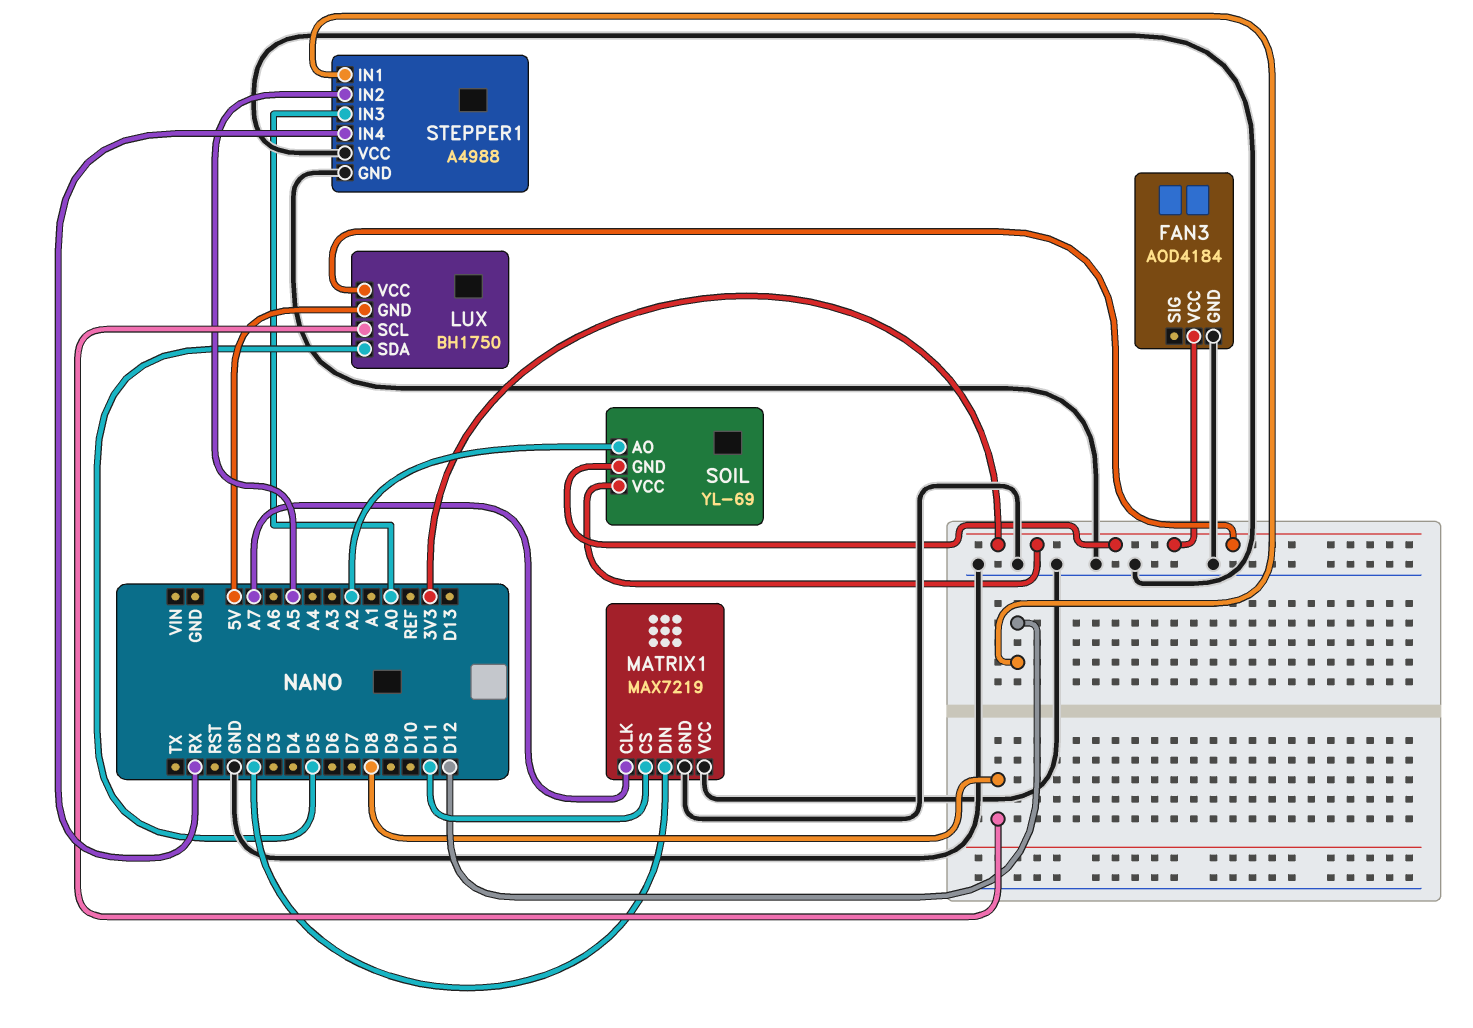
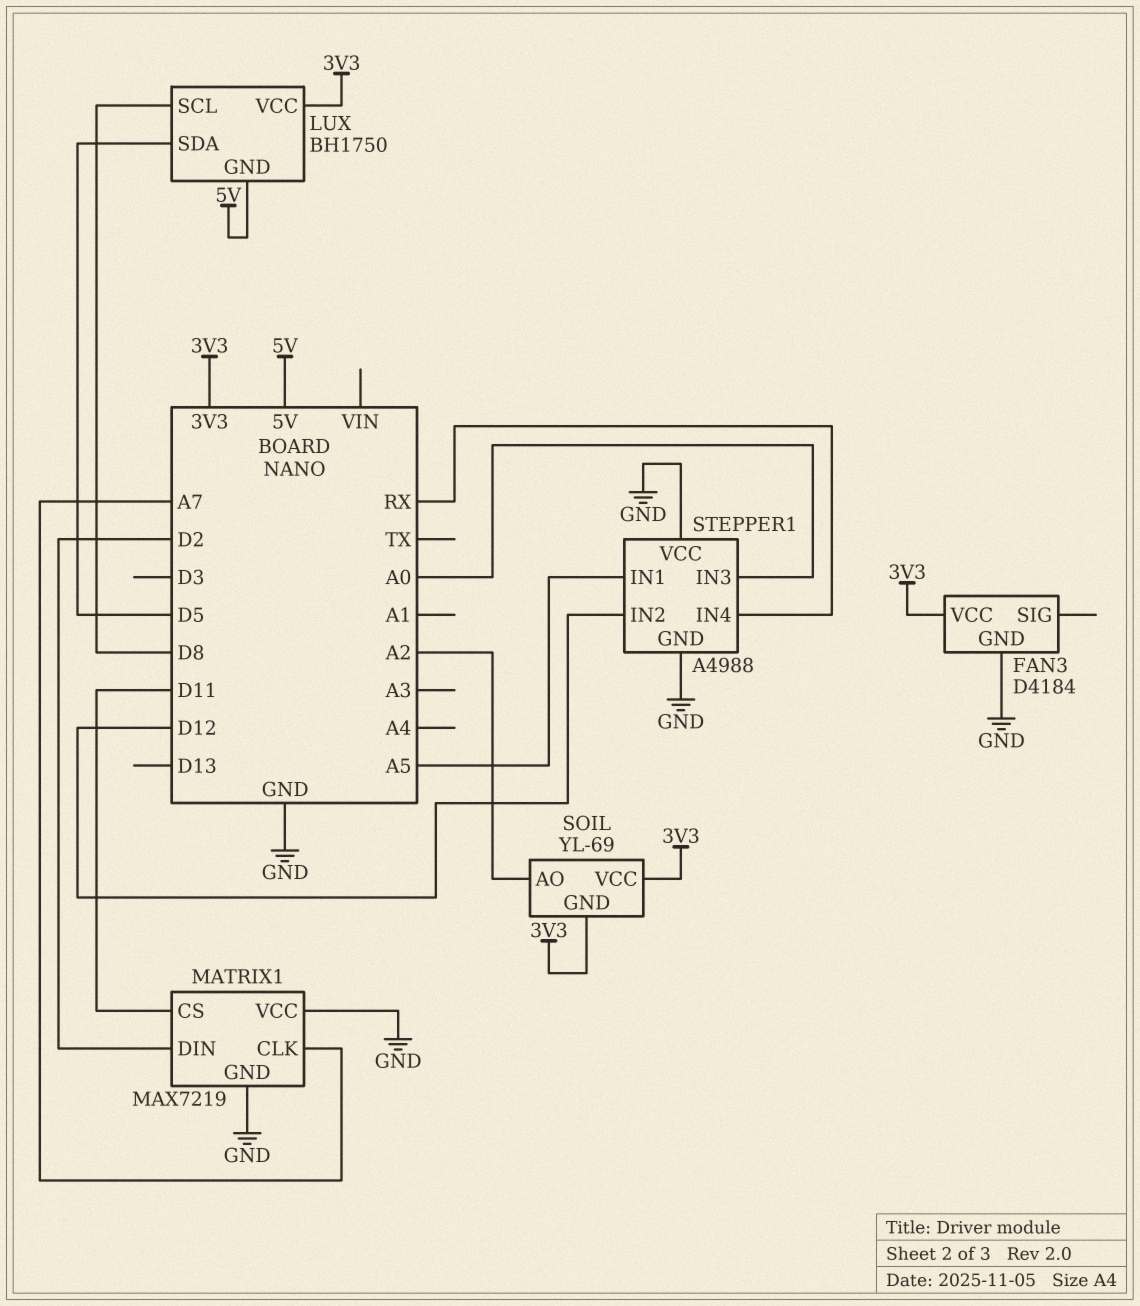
FAN3: AOD4184 -> D4184
STEPPER1 pin IN1: D12 -> A5
STEPPER1 pin IN2: A5 -> D12

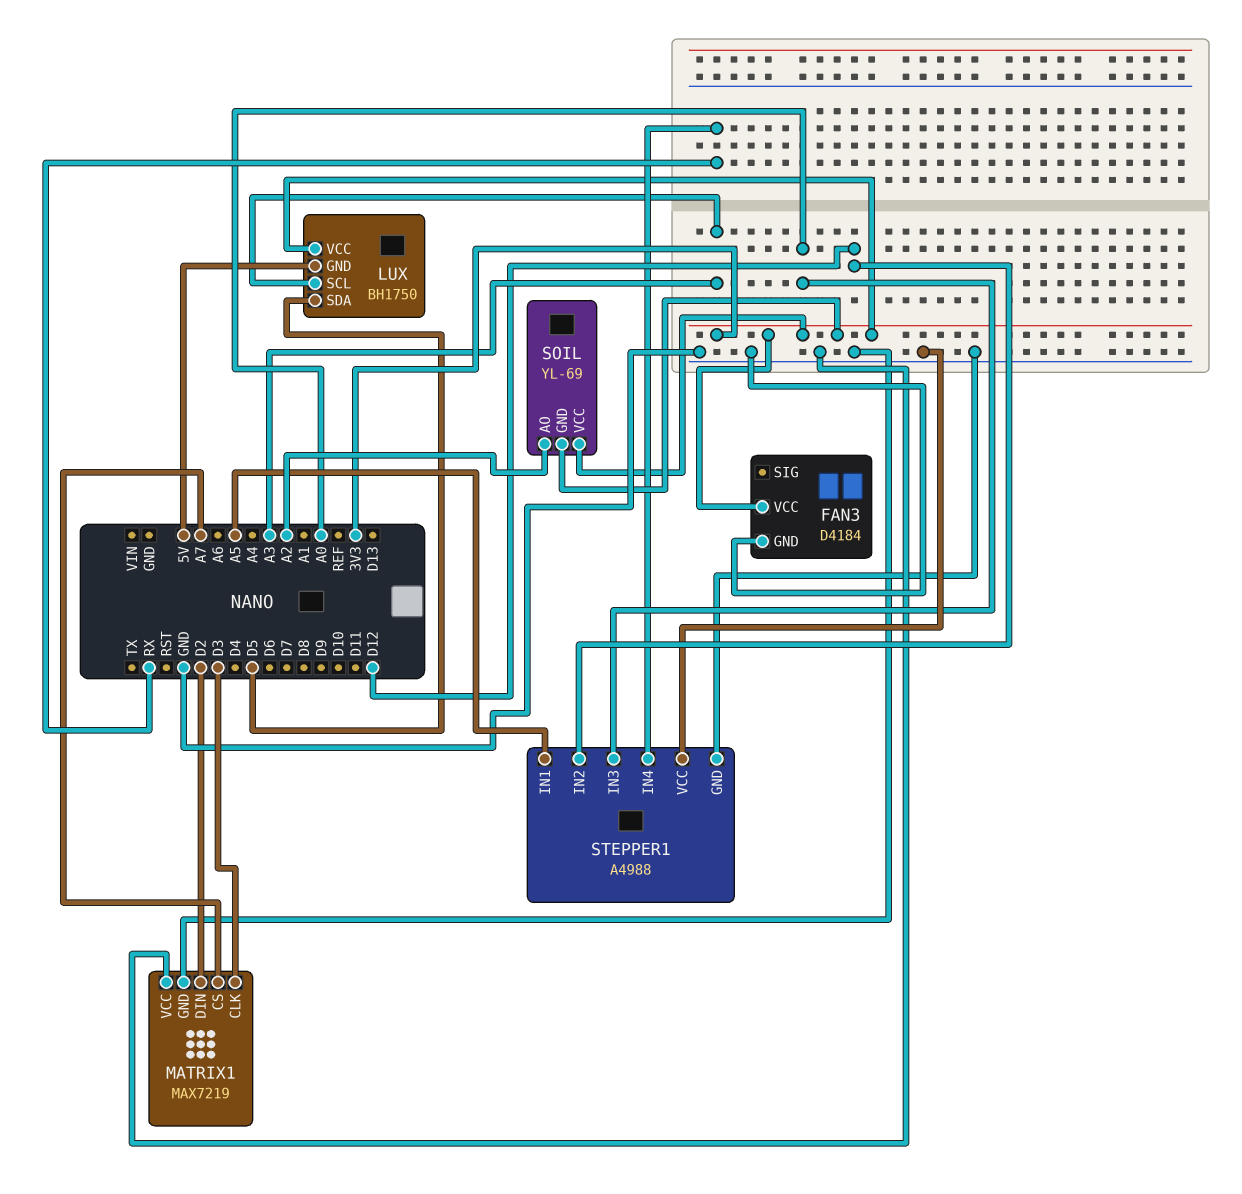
LUX pin SCL: D8 -> A3
MATRIX1 pin CLK: A7 -> D3
MATRIX1 pin CS: D11 -> A7

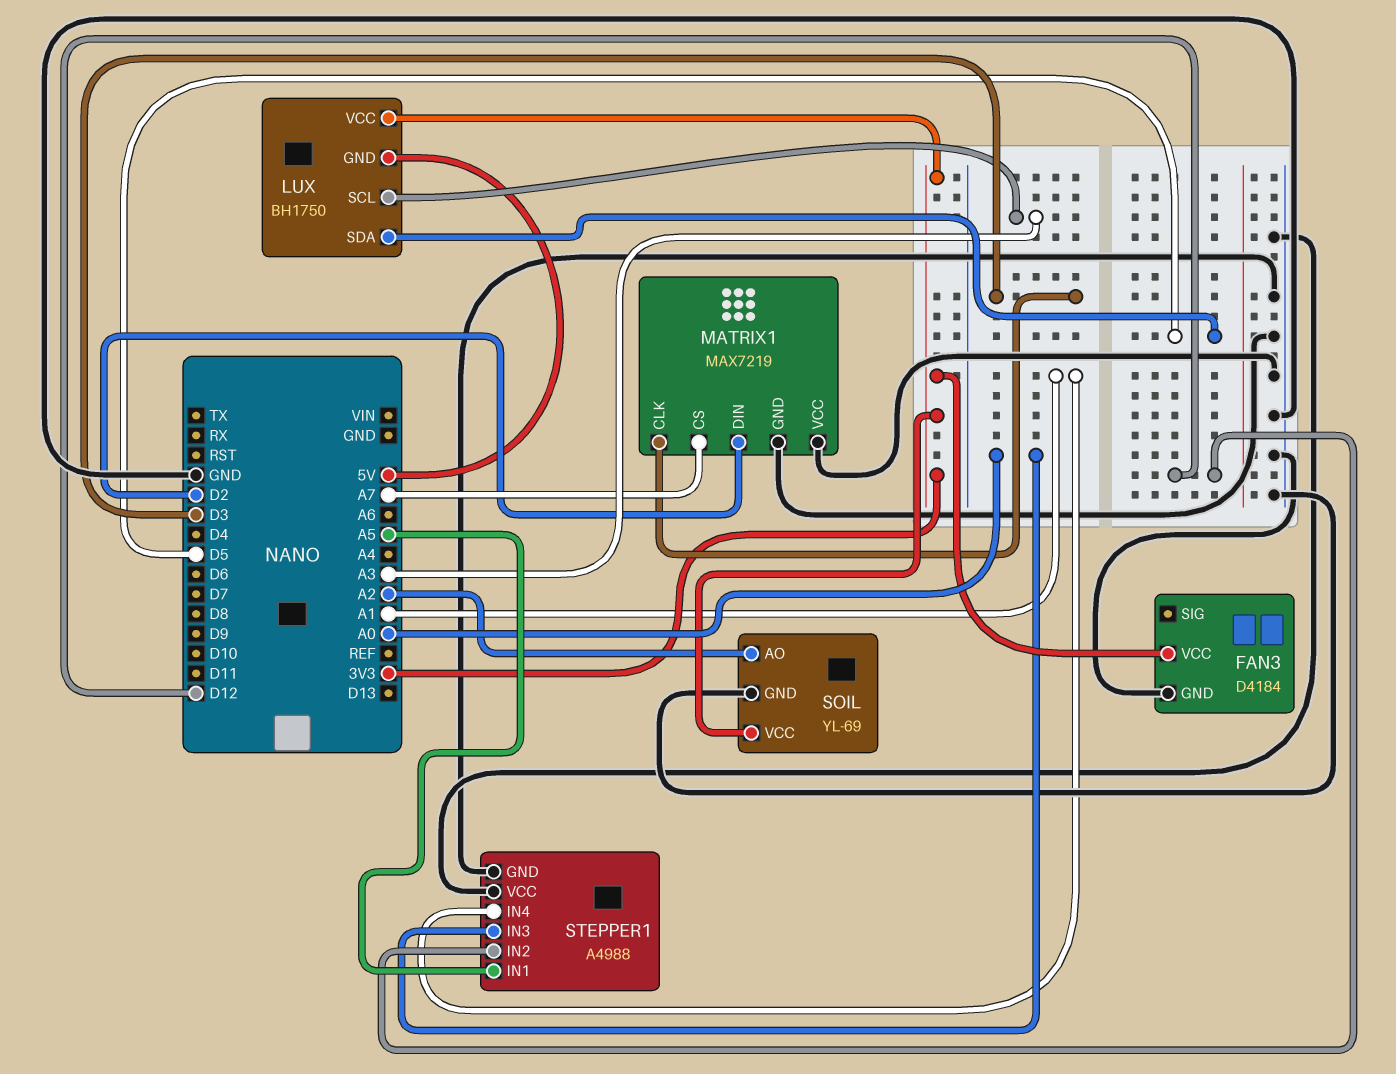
SOIL pin GND: 3V3 -> GND
STEPPER1 pin IN4: RX -> A1

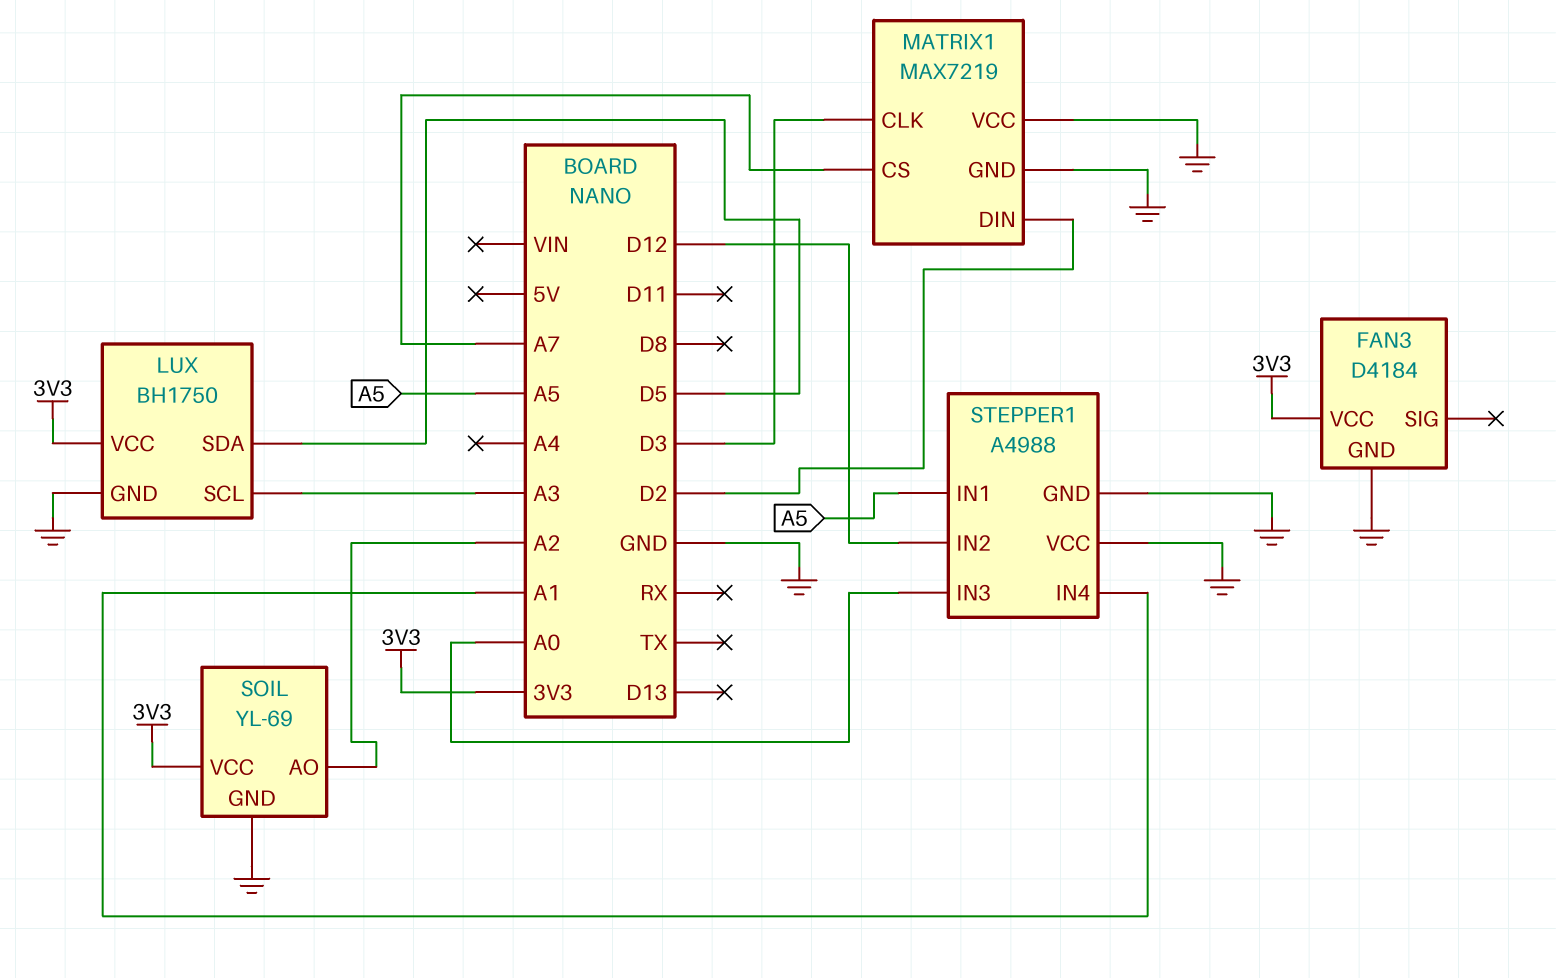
LUX pin GND: 5V -> GND

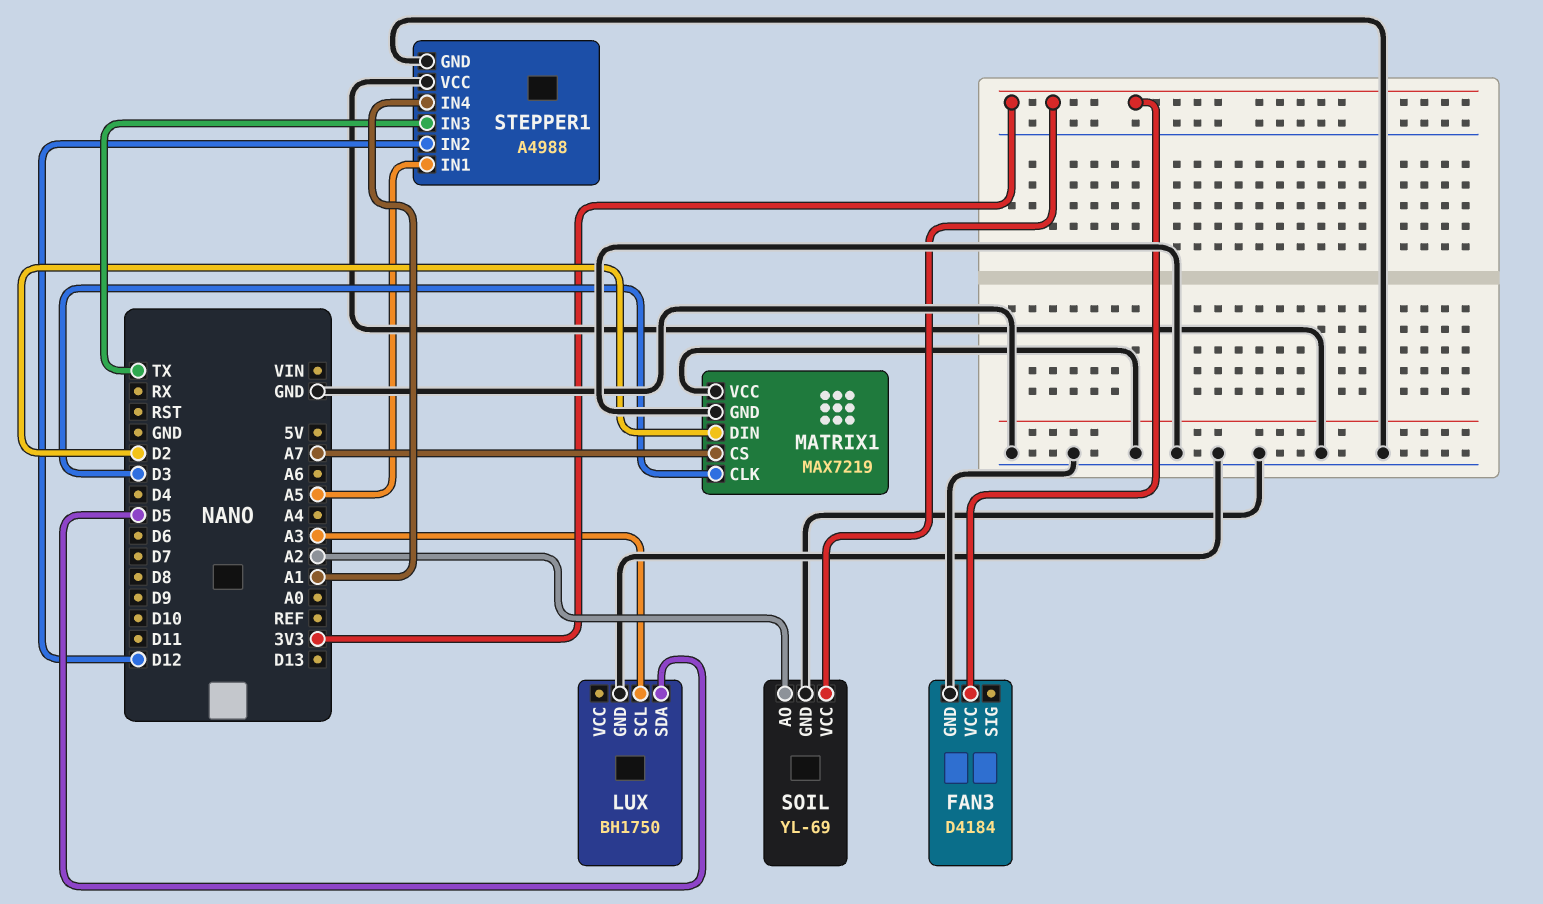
LUX pin VCC: 3V3 -> none
STEPPER1 pin IN3: A0 -> TX

